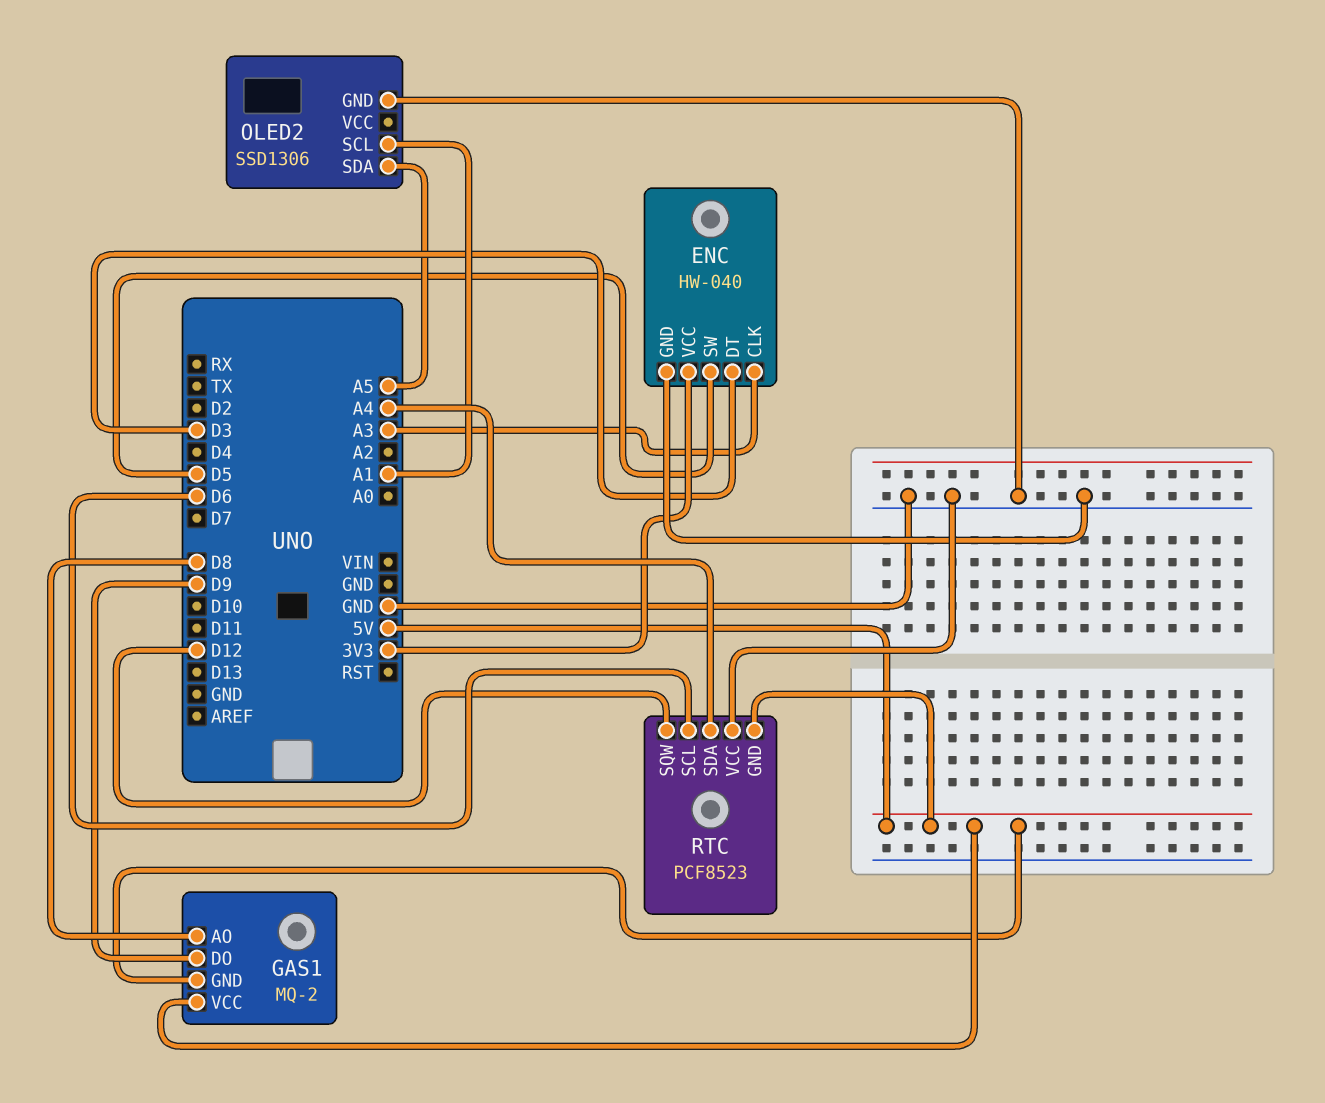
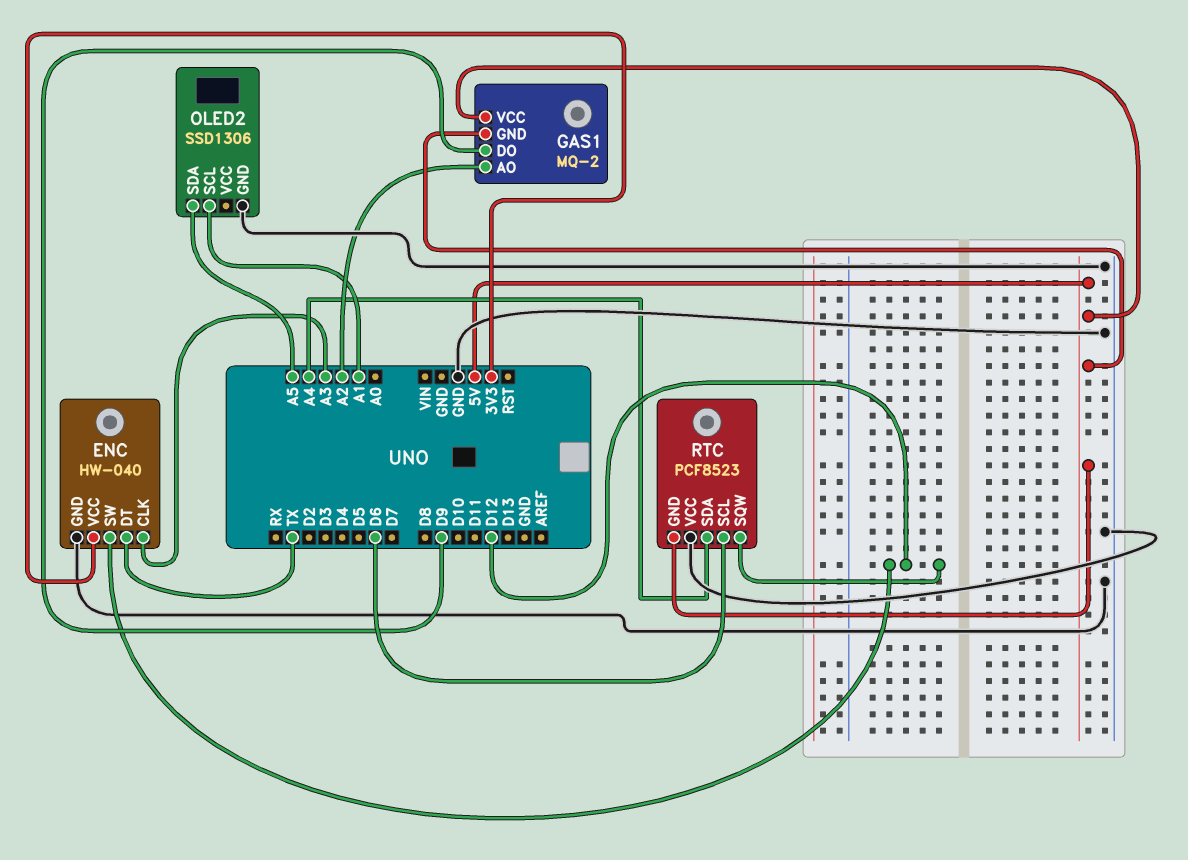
ENC pin DT: D3 -> TX
ENC pin SW: D5 -> D12
GAS1 pin AO: D8 -> A2

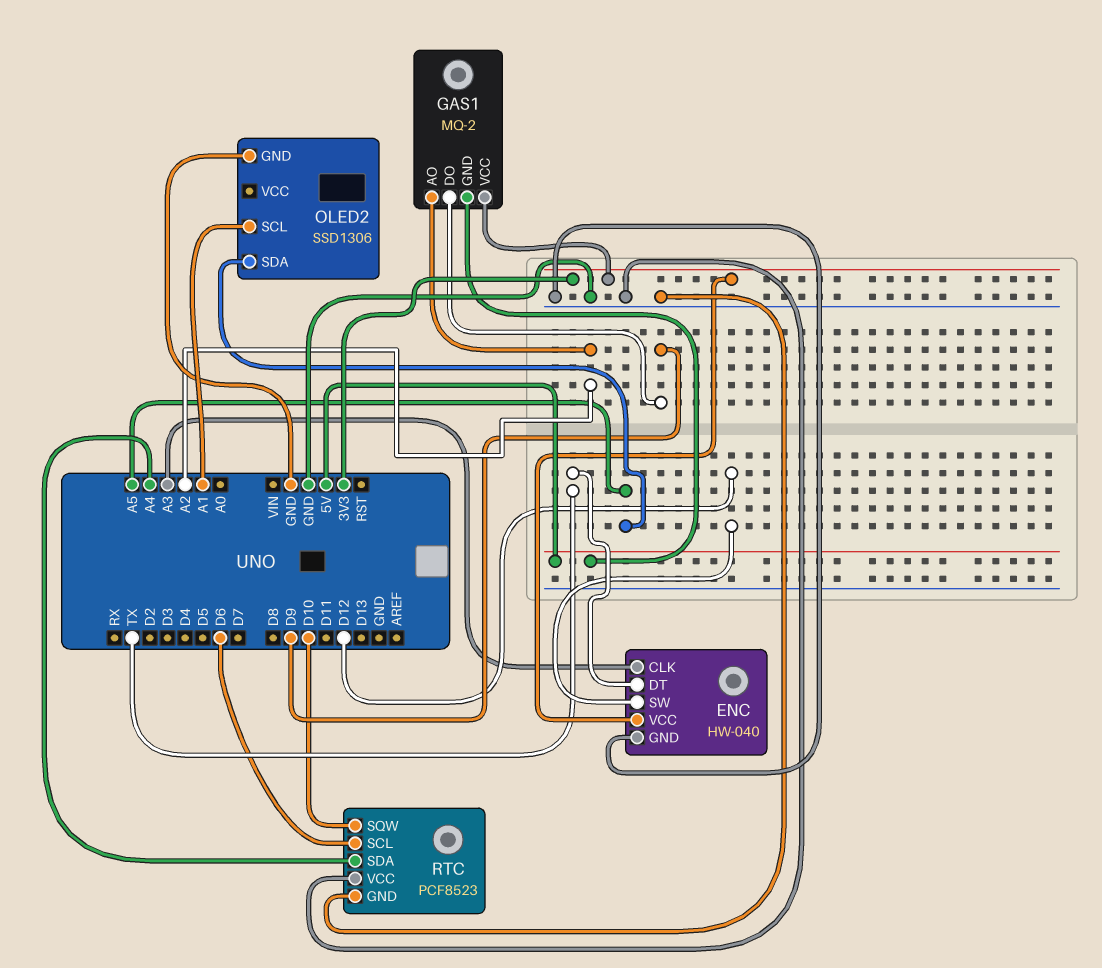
GAS1 pin VCC: 5V -> 3V3
RTC pin GND: 5V -> GND
RTC pin SQW: D12 -> D10

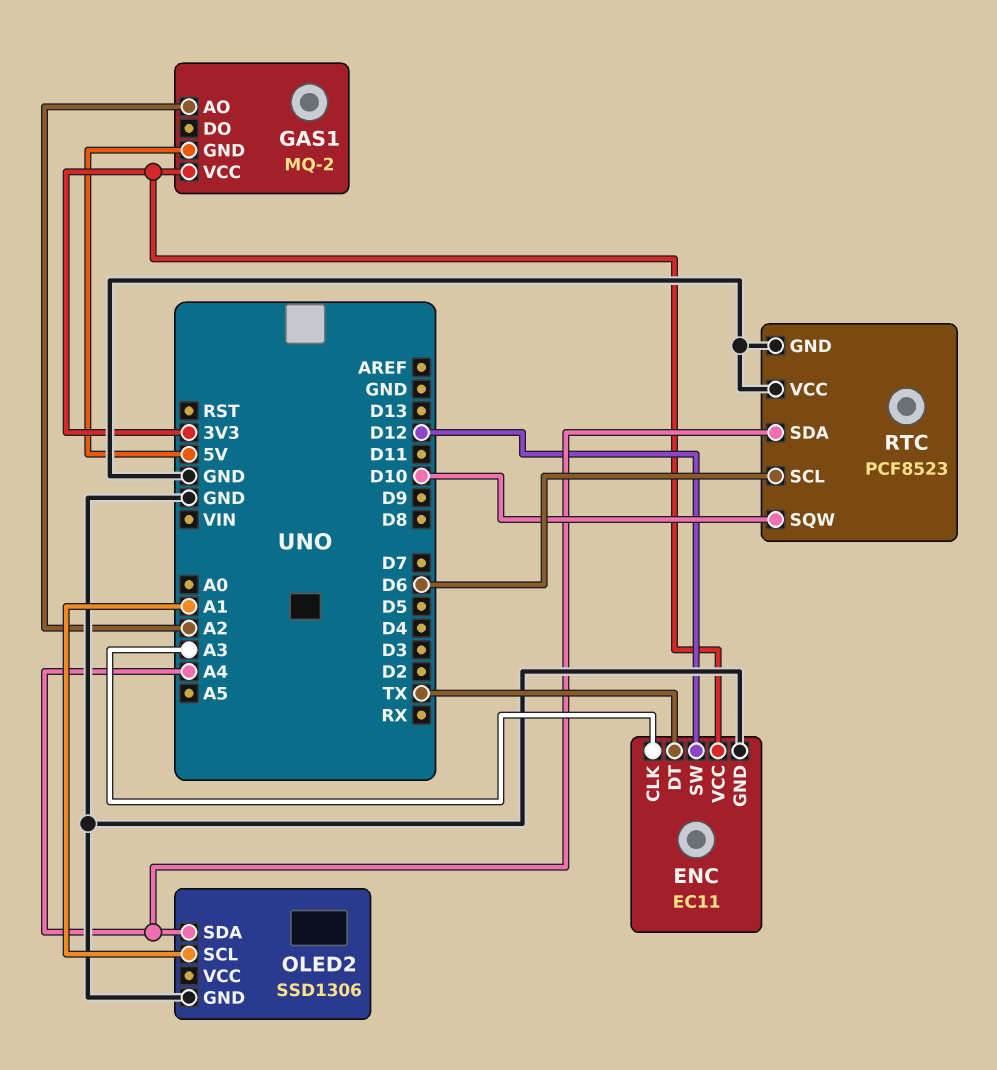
ENC: HW-040 -> EC11
GAS1 pin DO: D9 -> none
OLED2 pin SDA: A5 -> A4

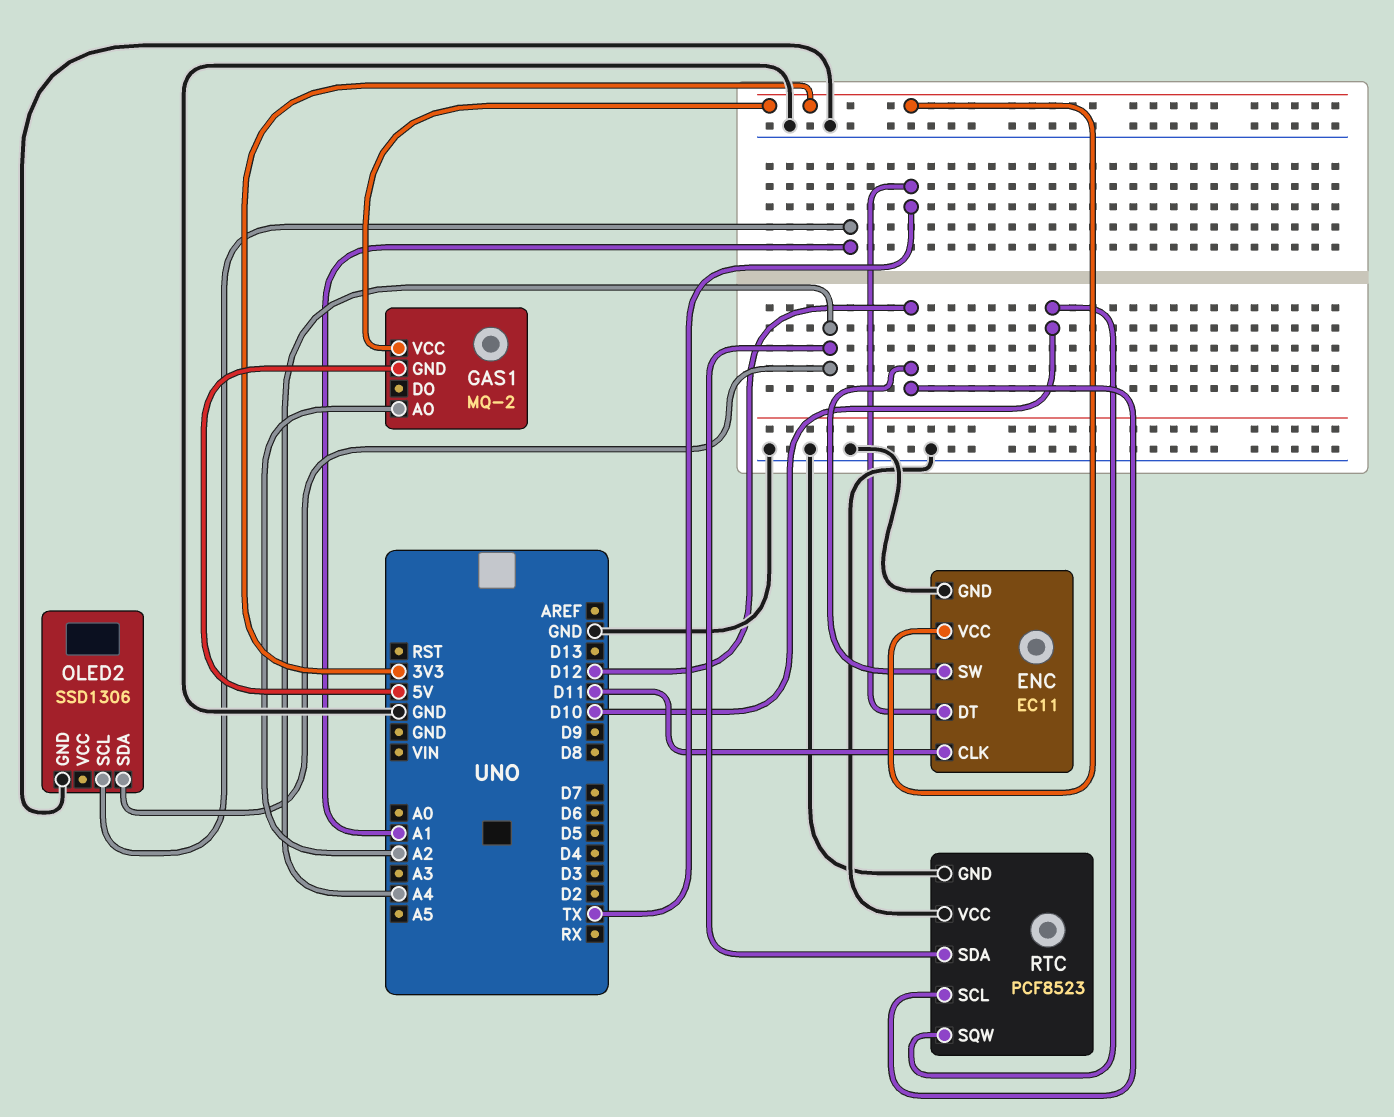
ENC pin CLK: A3 -> D11
RTC pin SCL: D6 -> D12

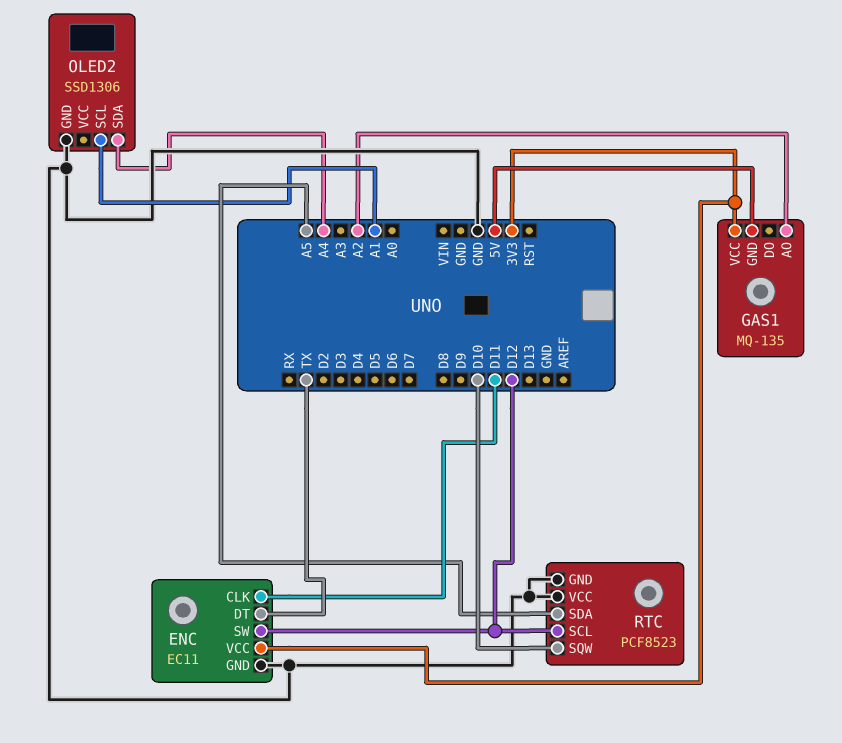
GAS1: MQ-2 -> MQ-135
RTC pin SDA: A4 -> A5

